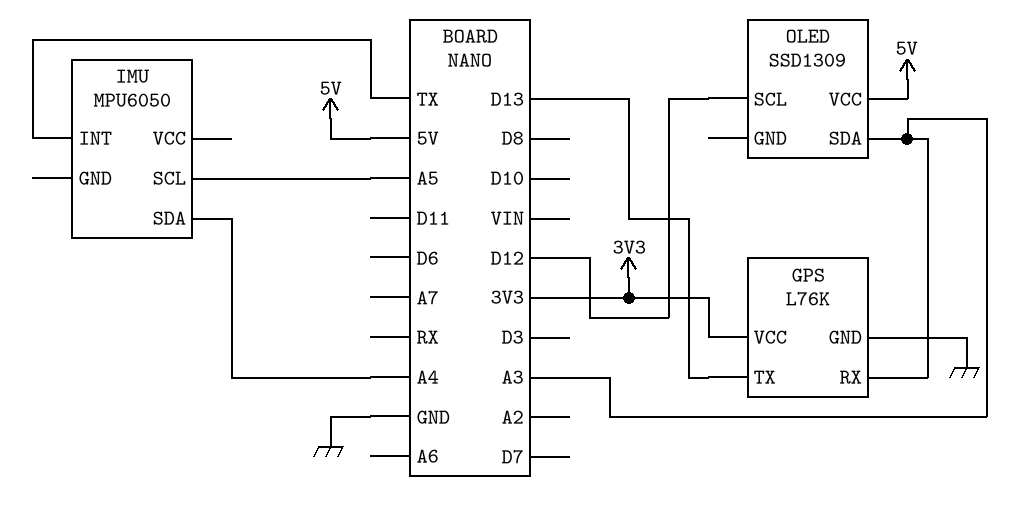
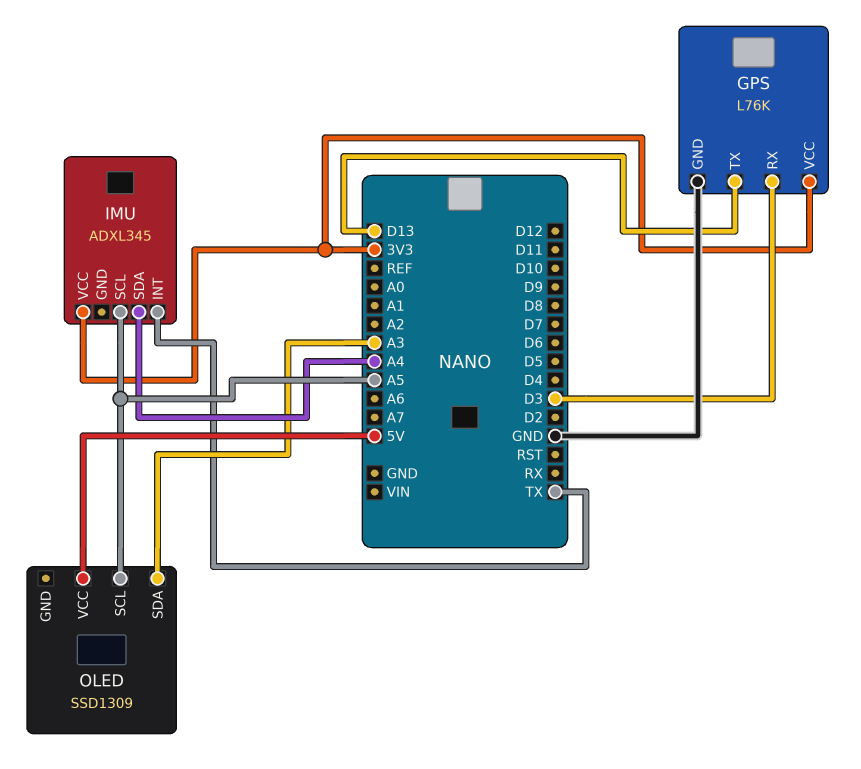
GPS pin RX: A3 -> D3
IMU: MPU6050 -> ADXL345
IMU pin VCC: none -> 3V3
OLED pin SCL: D12 -> A5

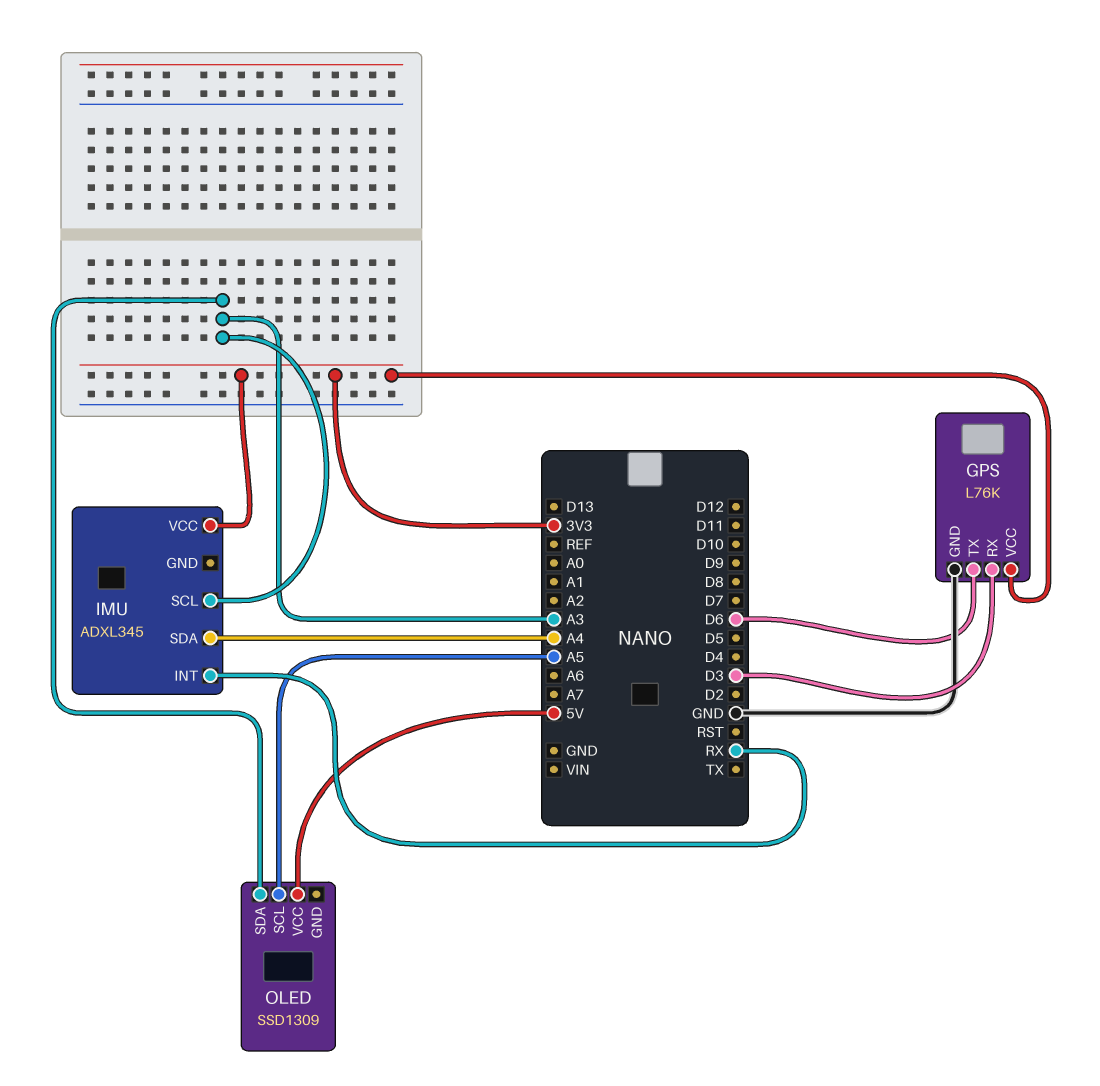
GPS pin TX: D13 -> D6
IMU pin INT: TX -> RX
IMU pin SCL: A5 -> A3

